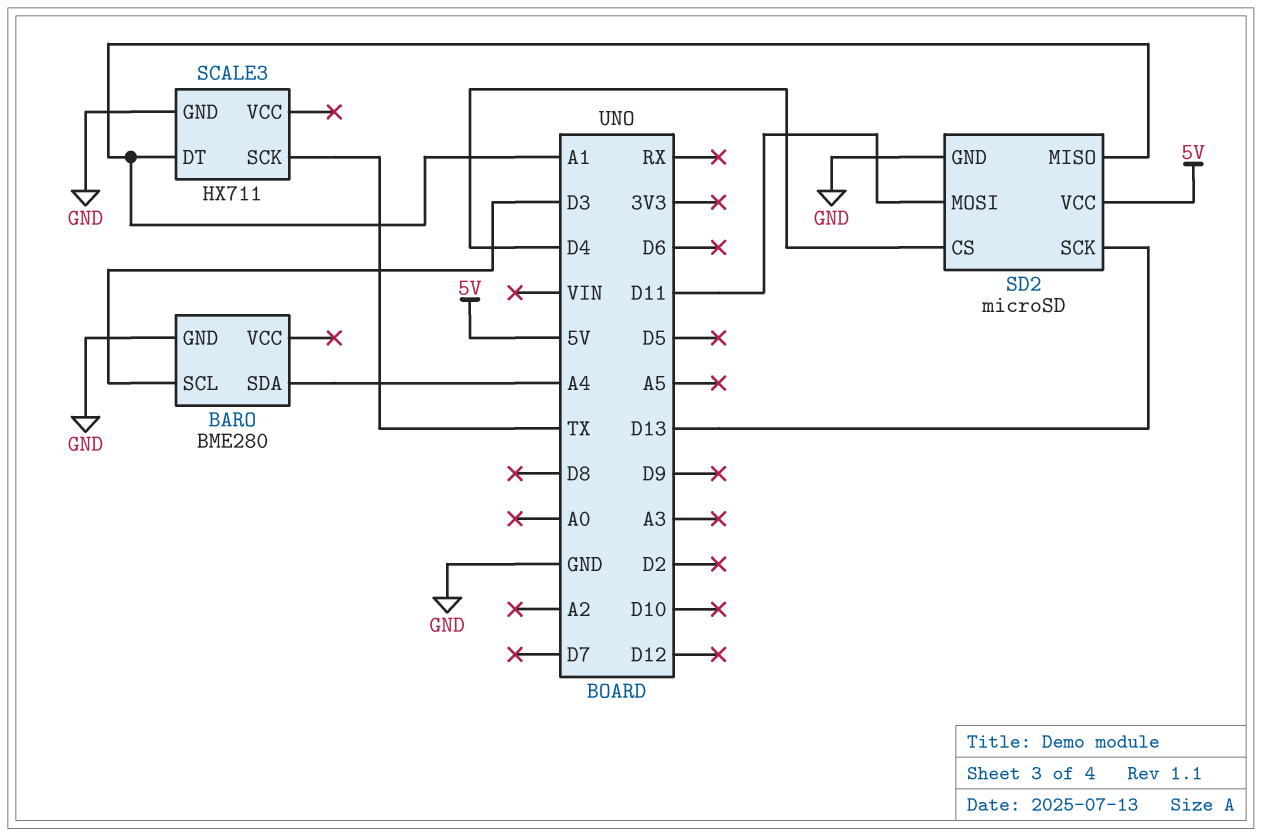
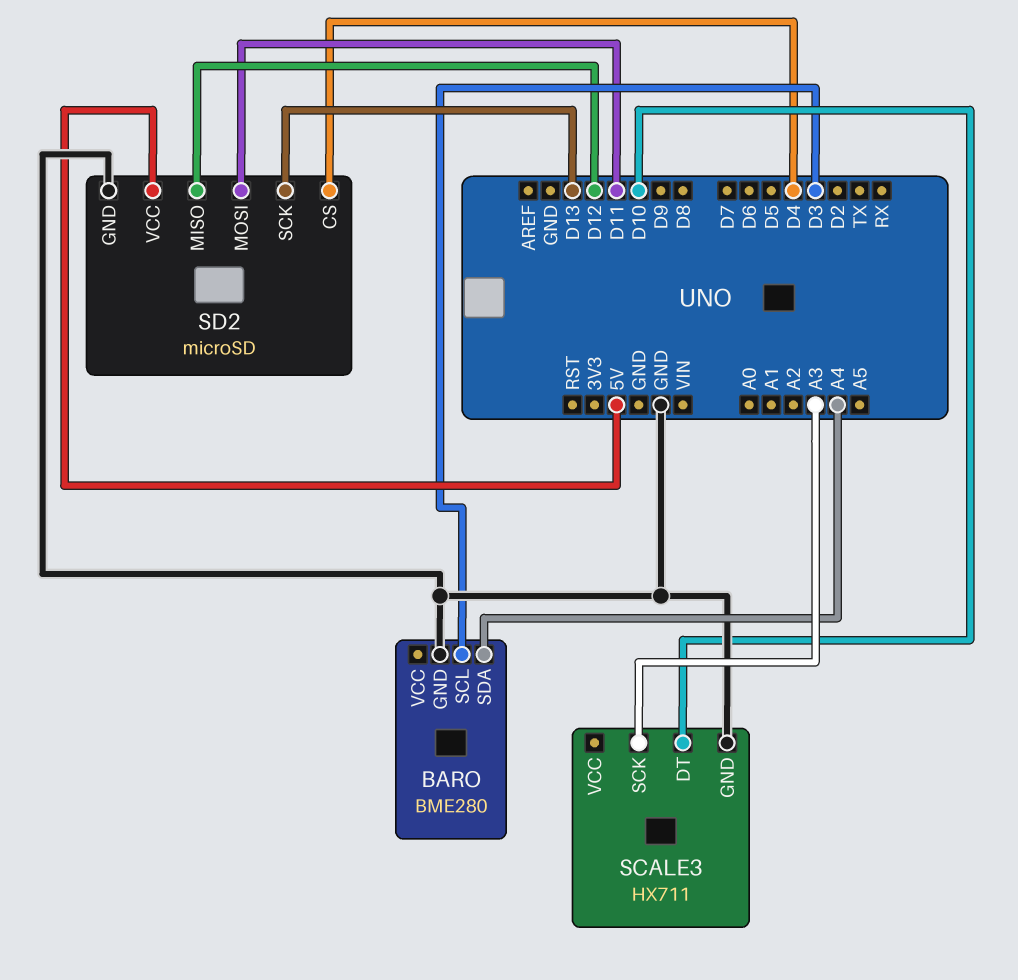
SCALE3 pin DT: A1 -> D10
SCALE3 pin SCK: TX -> A3
SD2 pin MISO: A1 -> D12

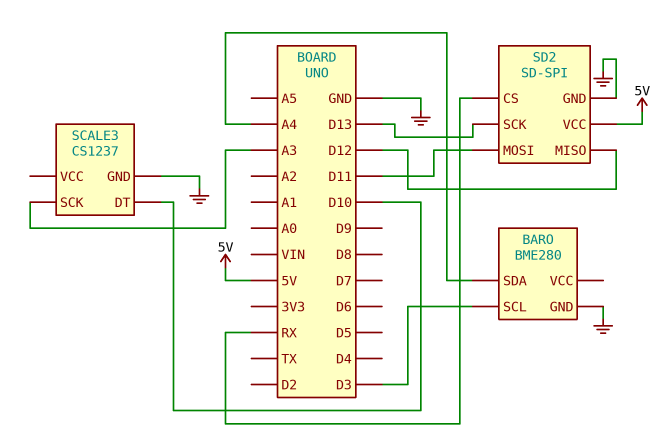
SCALE3: HX711 -> CS1237
SD2: microSD -> SD-SPI
SD2 pin CS: D4 -> RX

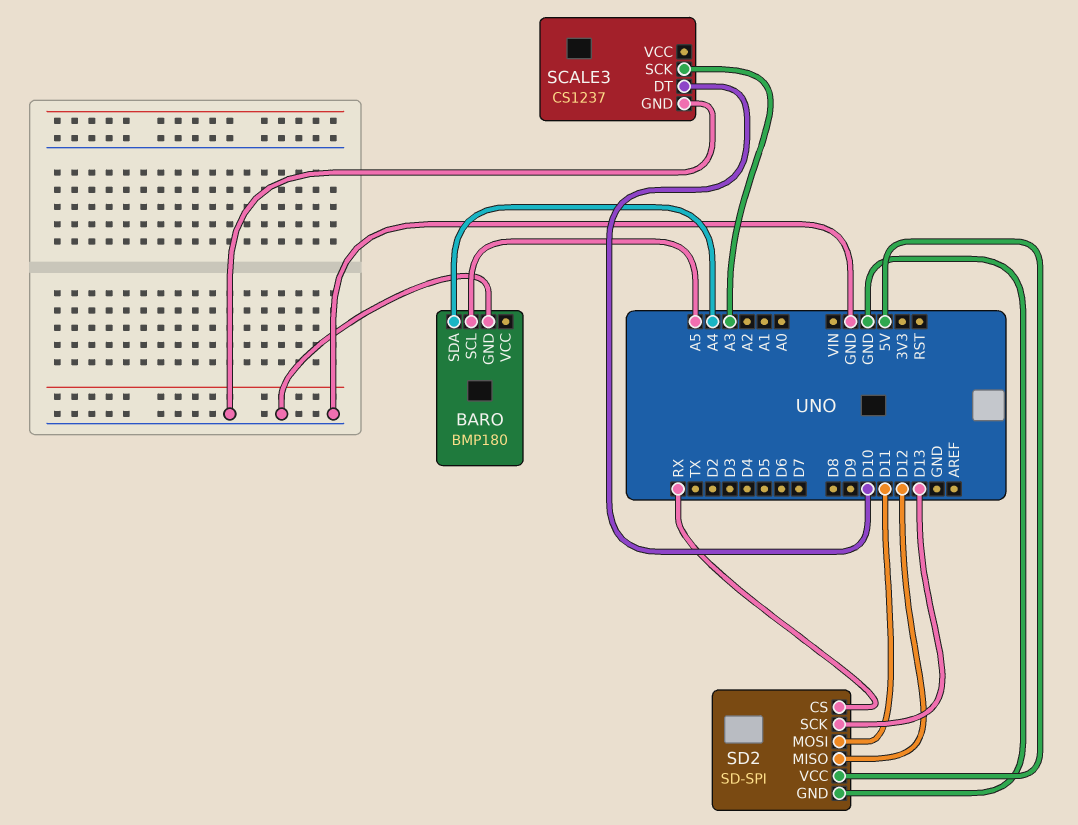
BARO: BME280 -> BMP180
BARO pin SCL: D3 -> A5

